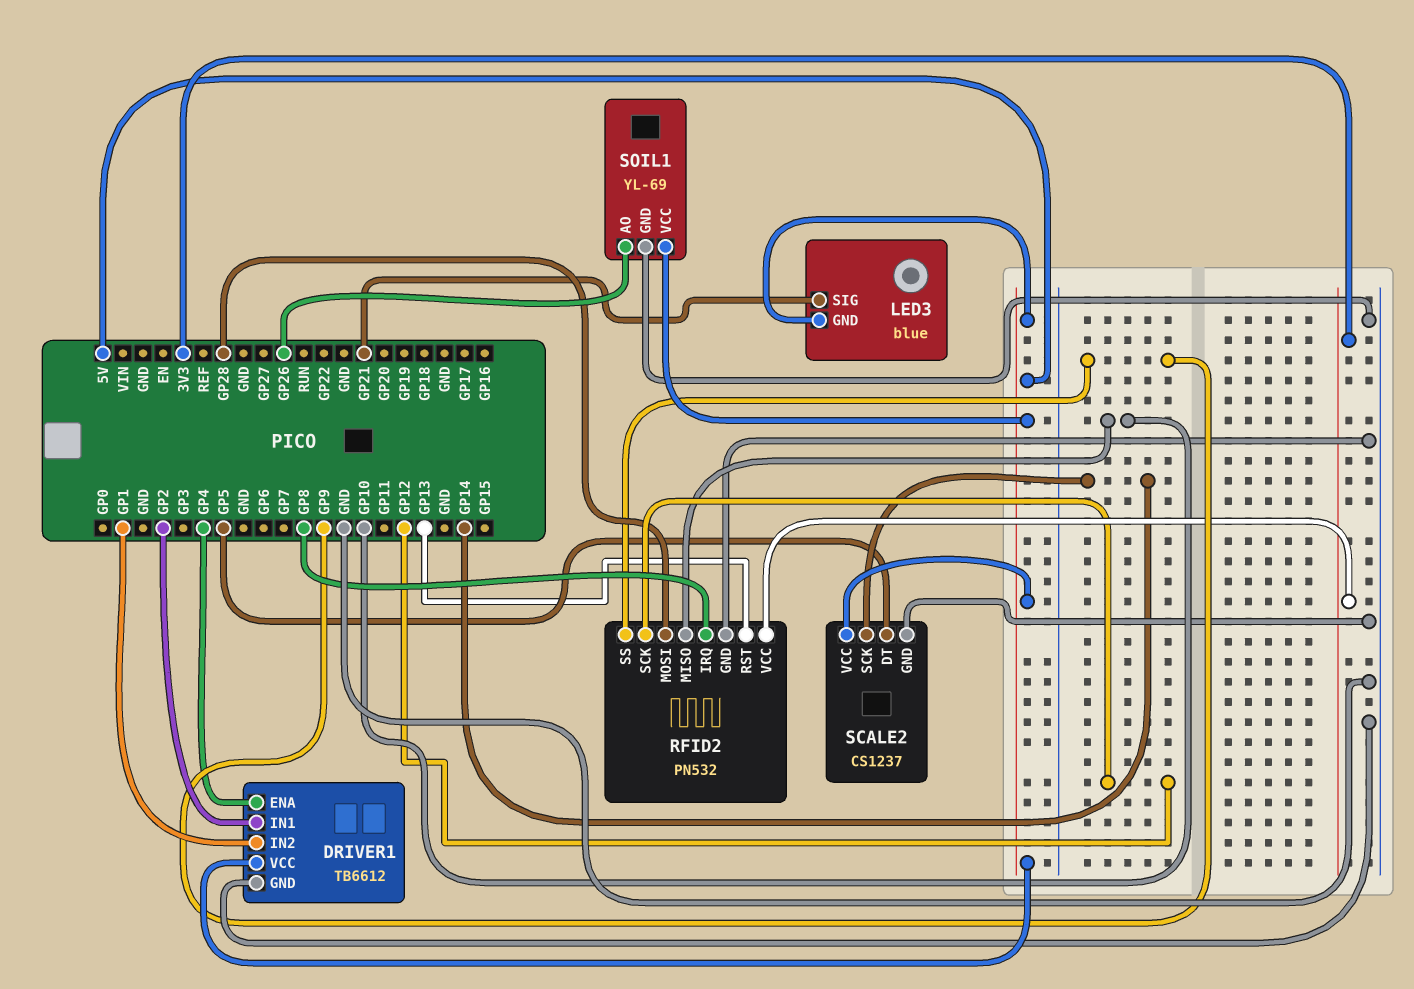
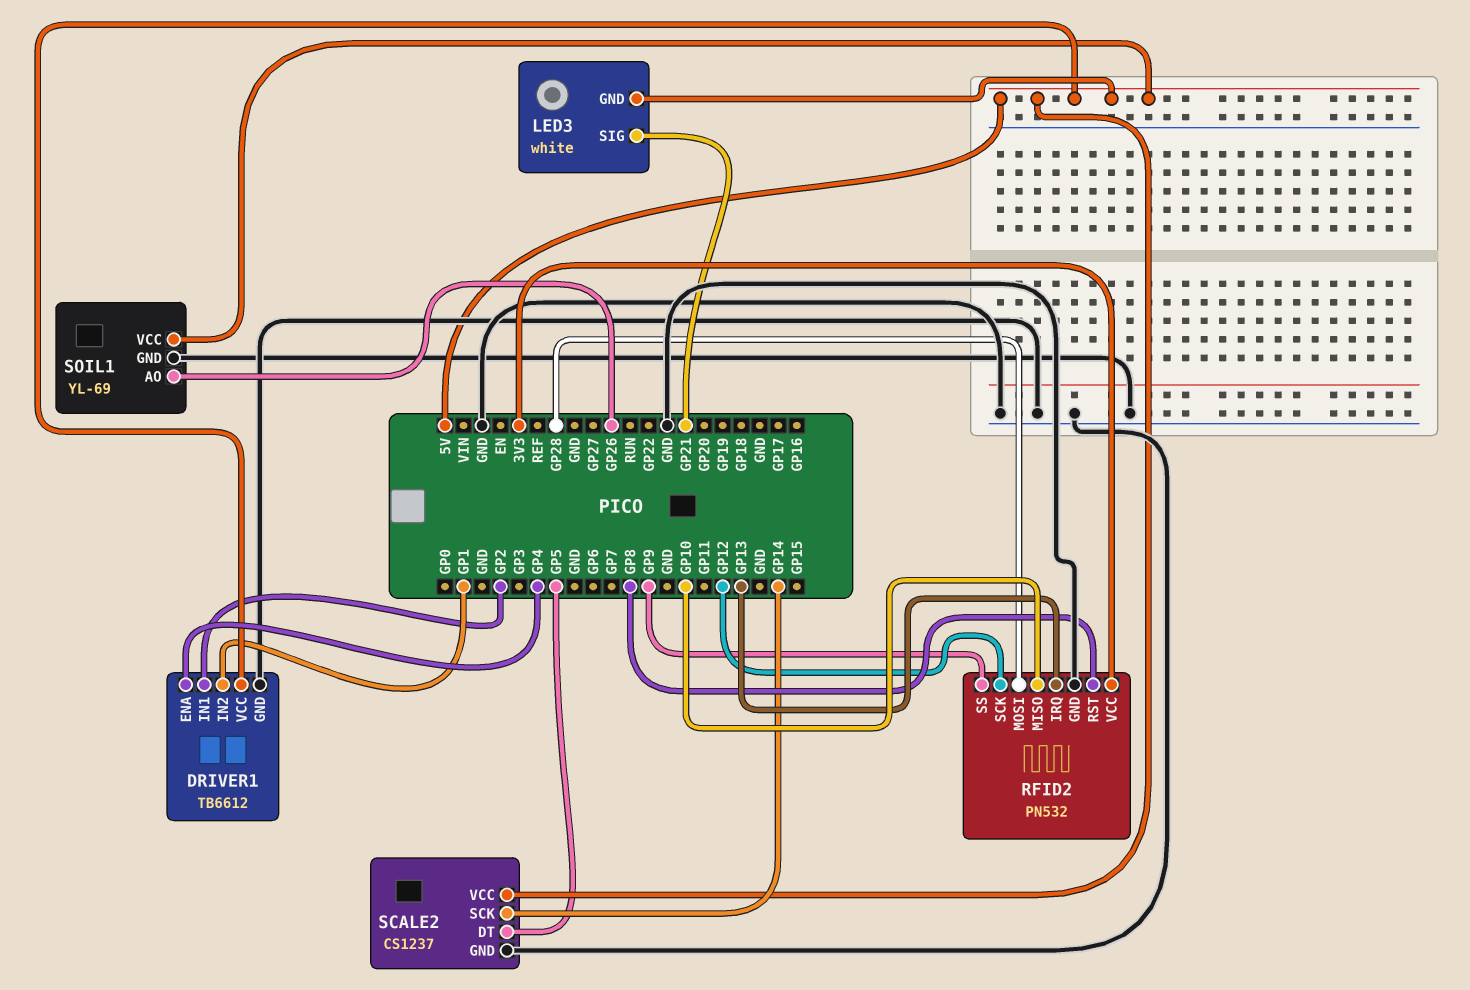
LED3: blue -> white
RFID2 pin IRQ: GP8 -> GP13
RFID2 pin RST: GP13 -> GP8

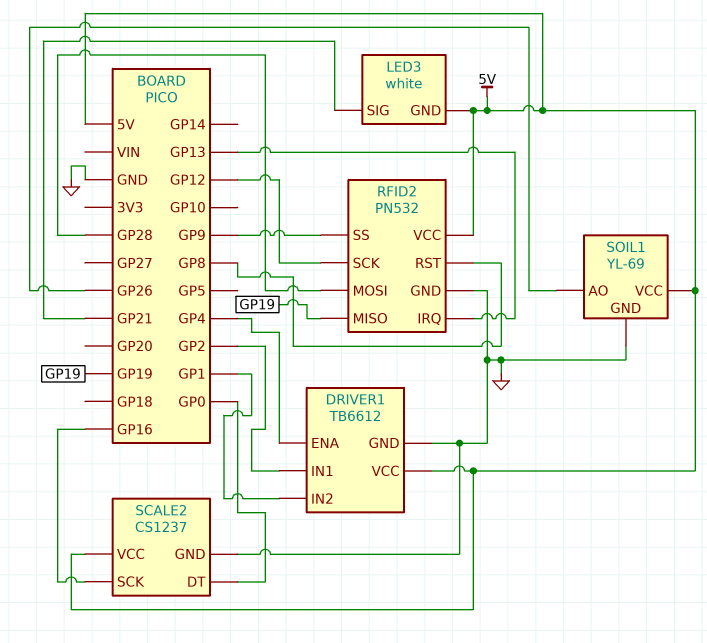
RFID2 pin MISO: GP10 -> GP19
RFID2 pin VCC: 3V3 -> 5V
SCALE2 pin DT: GP5 -> GP0
SCALE2 pin SCK: GP14 -> GP16

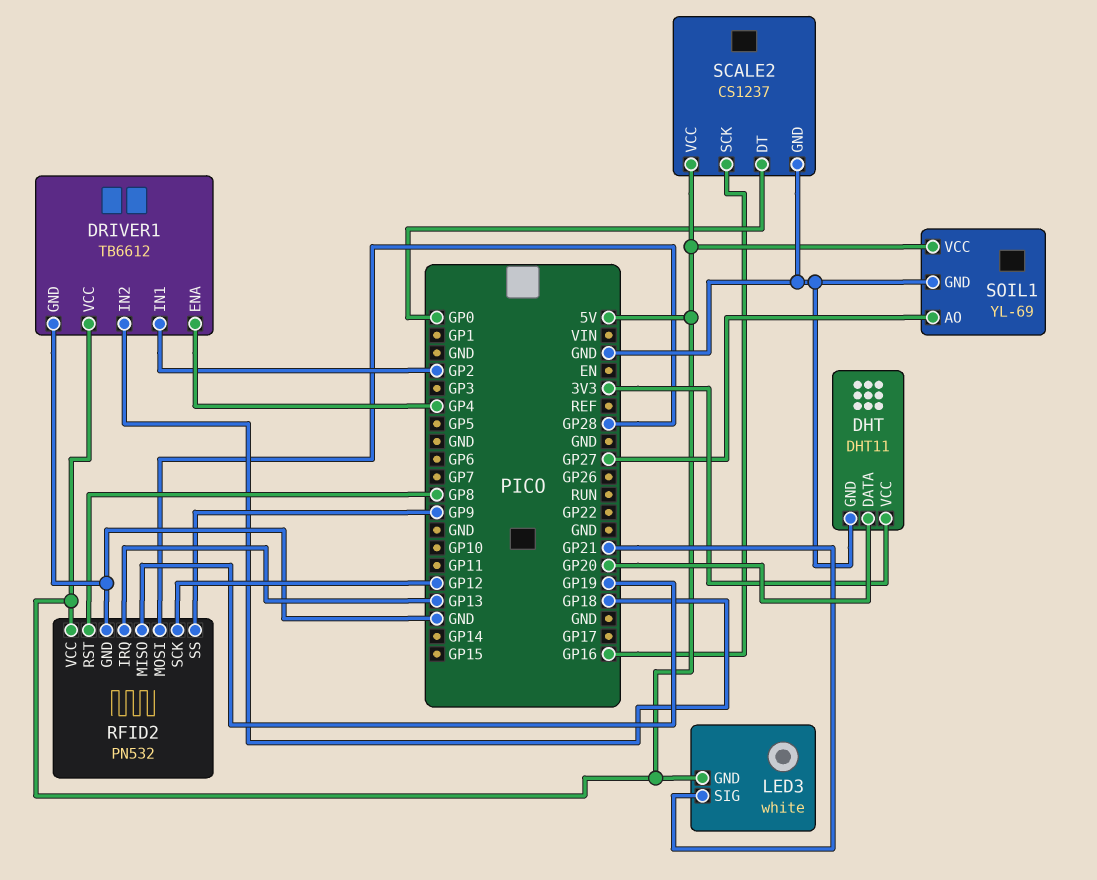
DHT: none -> DHT11
DHT pin DATA: none -> GP20
DHT pin GND: none -> GND
DHT pin VCC: none -> 3V3
DRIVER1 pin IN2: GP1 -> GP18
SOIL1 pin AO: GP26 -> GP27

